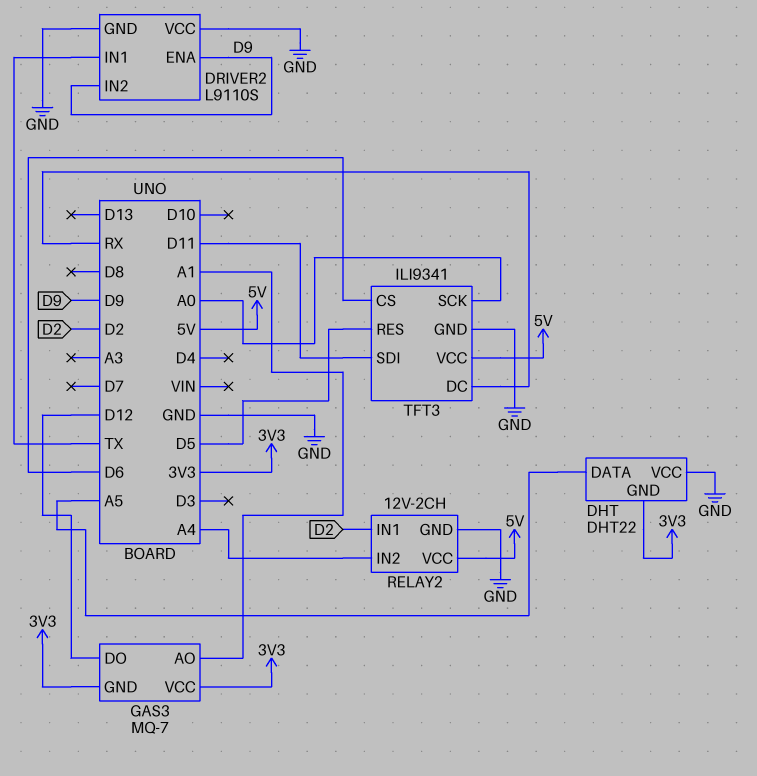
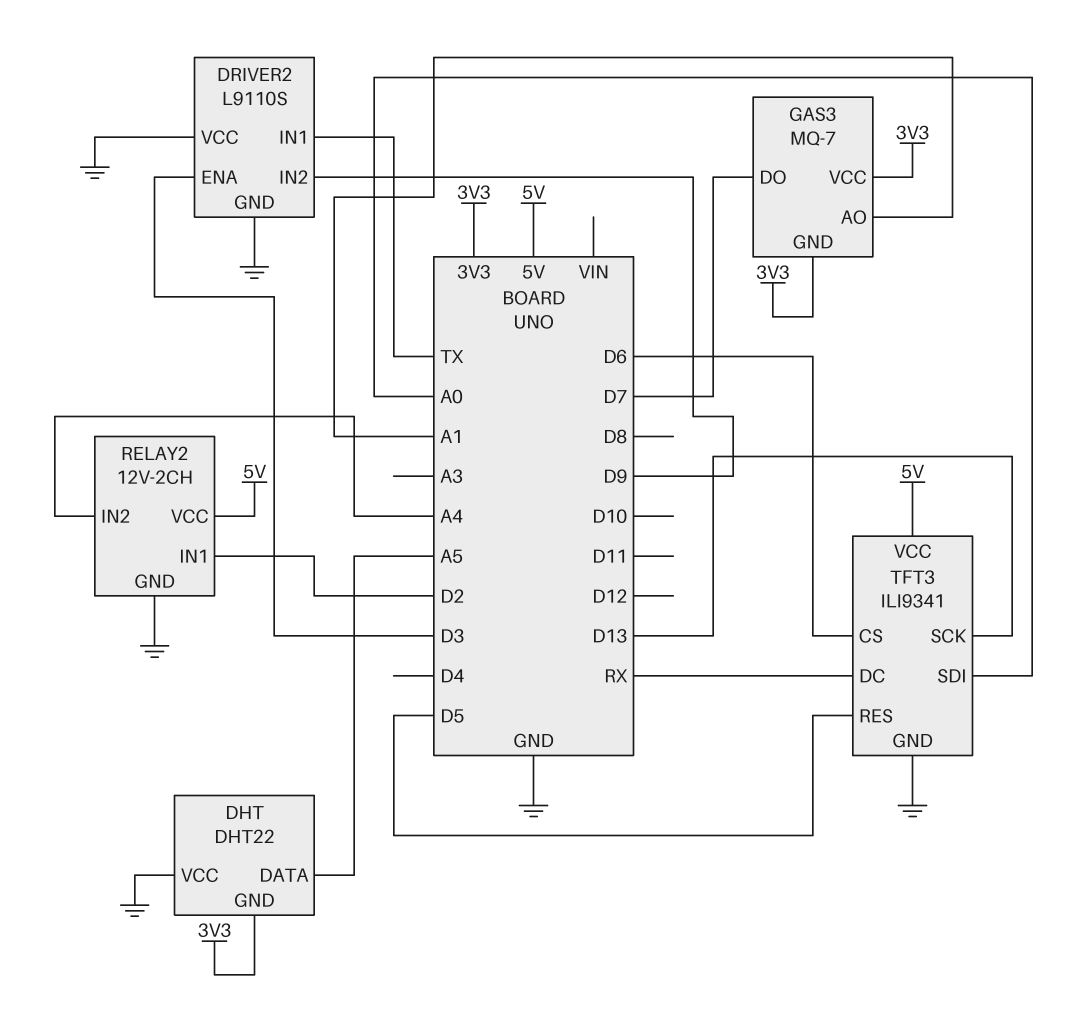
DRIVER2 pin ENA: D9 -> D3
GAS3 pin DO: D12 -> D7
TFT3 pin SCK: A0 -> D13
TFT3 pin SDI: D11 -> A0

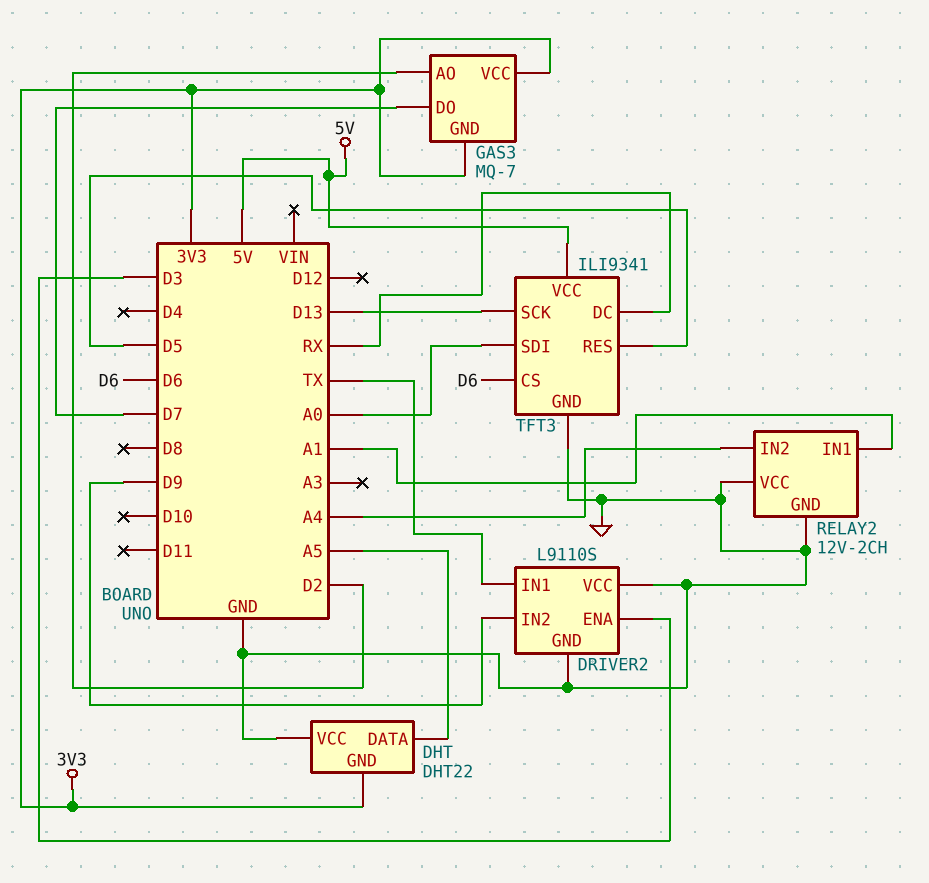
GAS3 pin AO: A1 -> D2
RELAY2 pin IN1: D2 -> A1
RELAY2 pin VCC: 5V -> GND

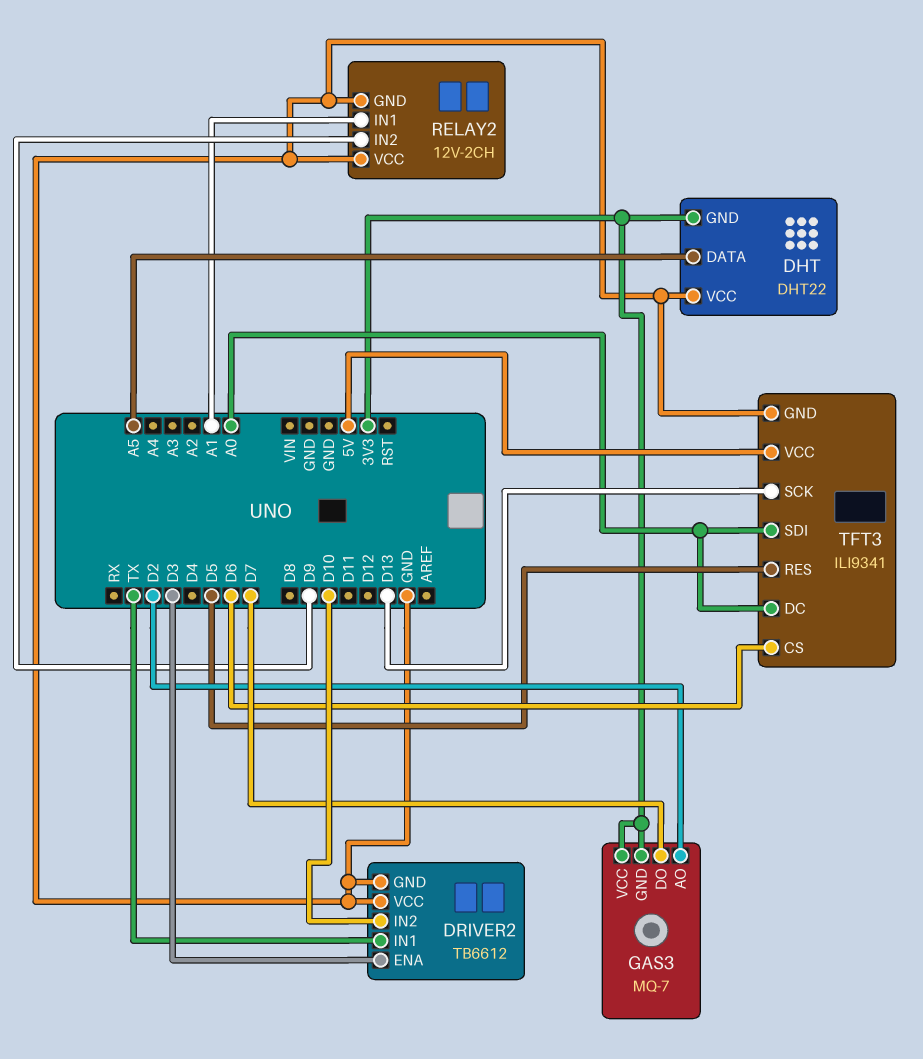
DRIVER2: L9110S -> TB6612
DRIVER2 pin IN2: D9 -> D10
RELAY2 pin IN2: A4 -> D9
TFT3 pin DC: RX -> A0

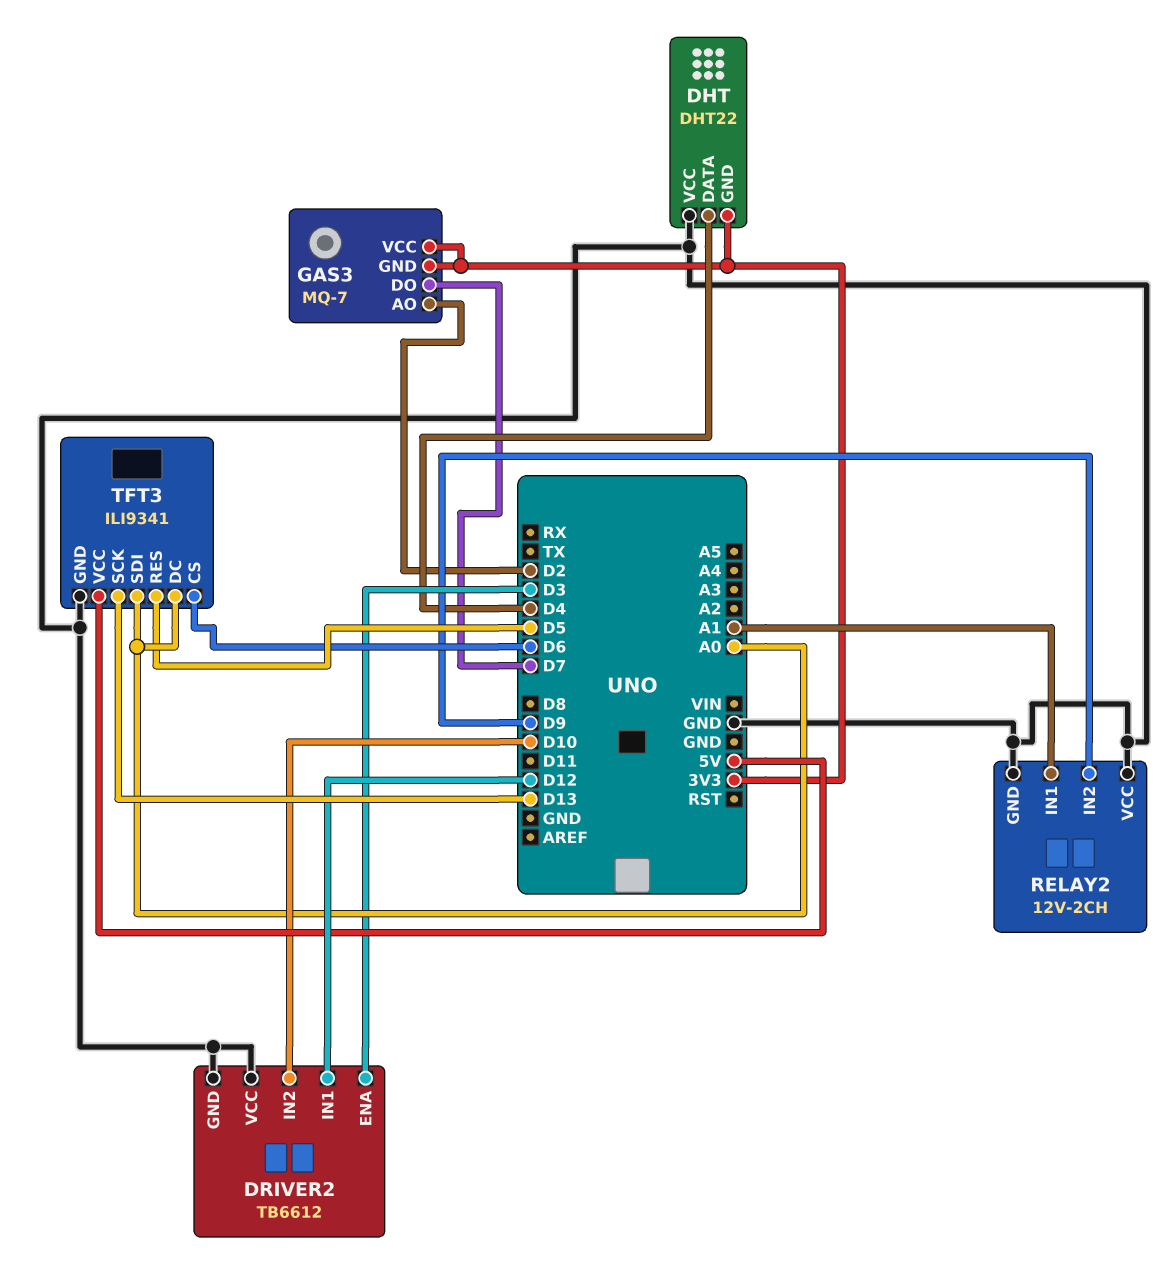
DHT pin DATA: A5 -> D4
DRIVER2 pin IN1: TX -> D12

